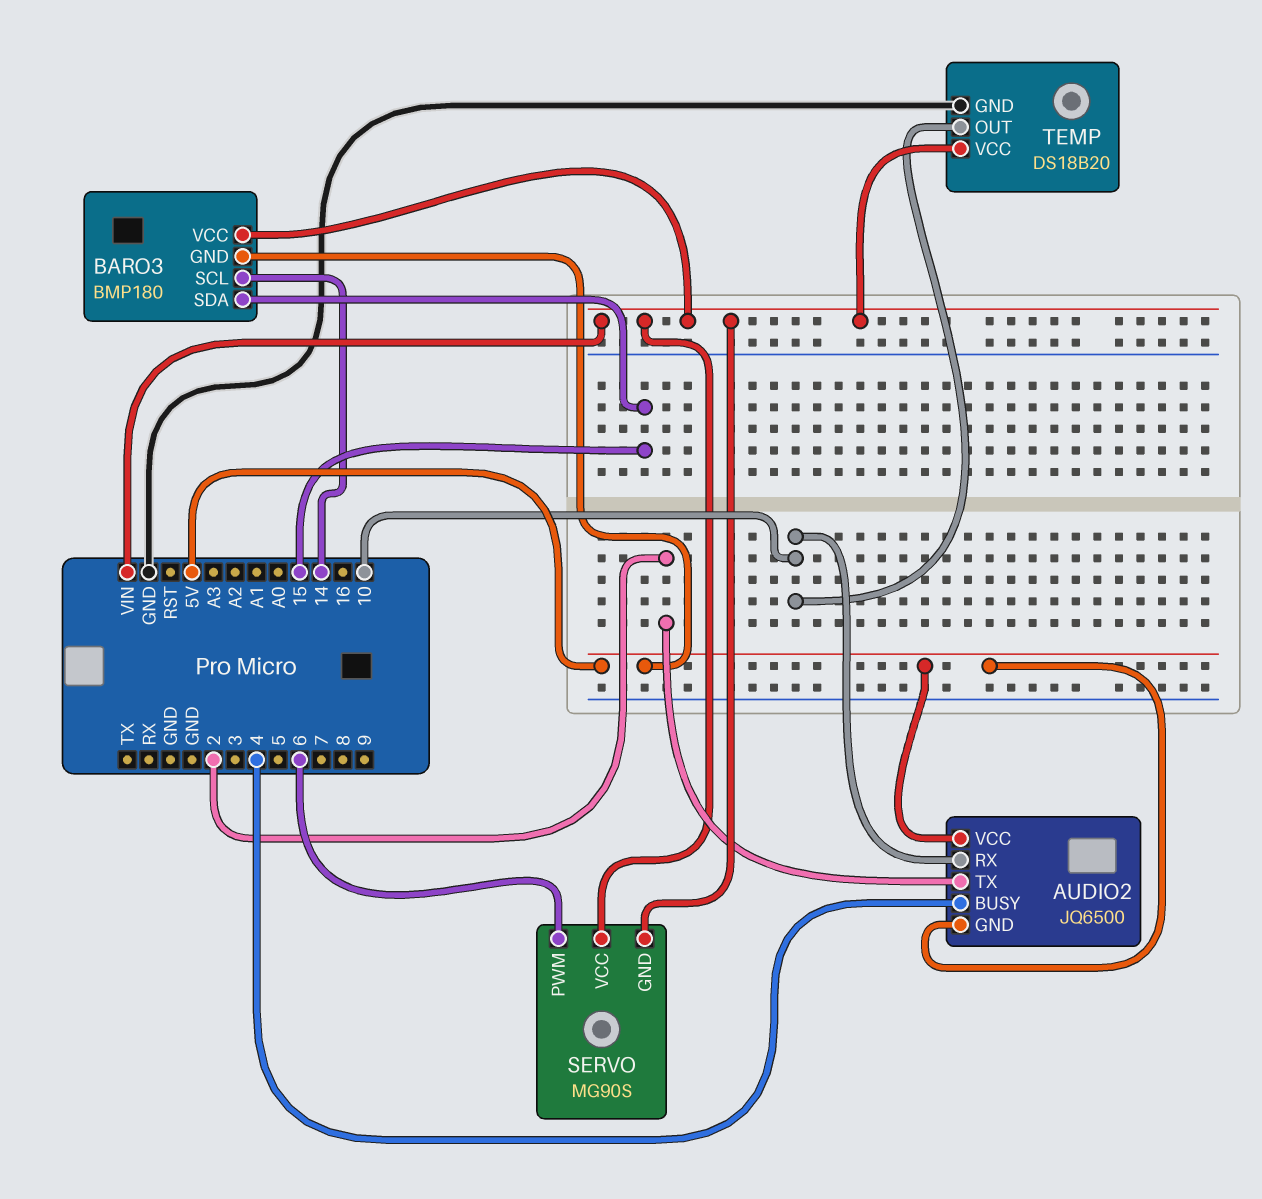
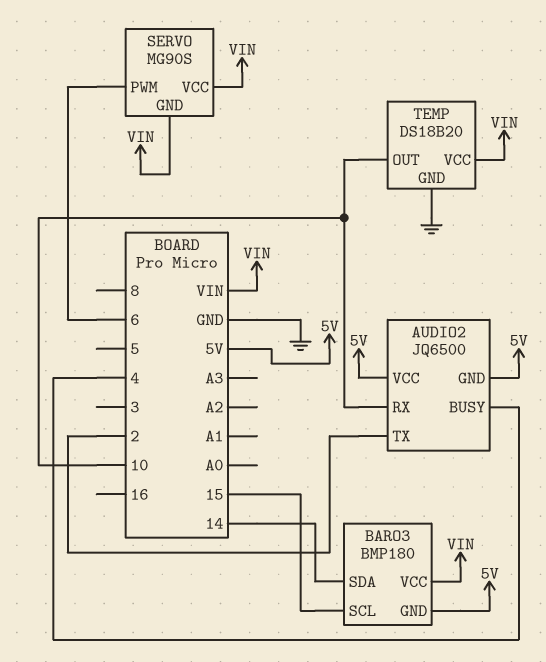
BARO3 pin SCL: 14 -> 15
BARO3 pin SDA: 15 -> 14

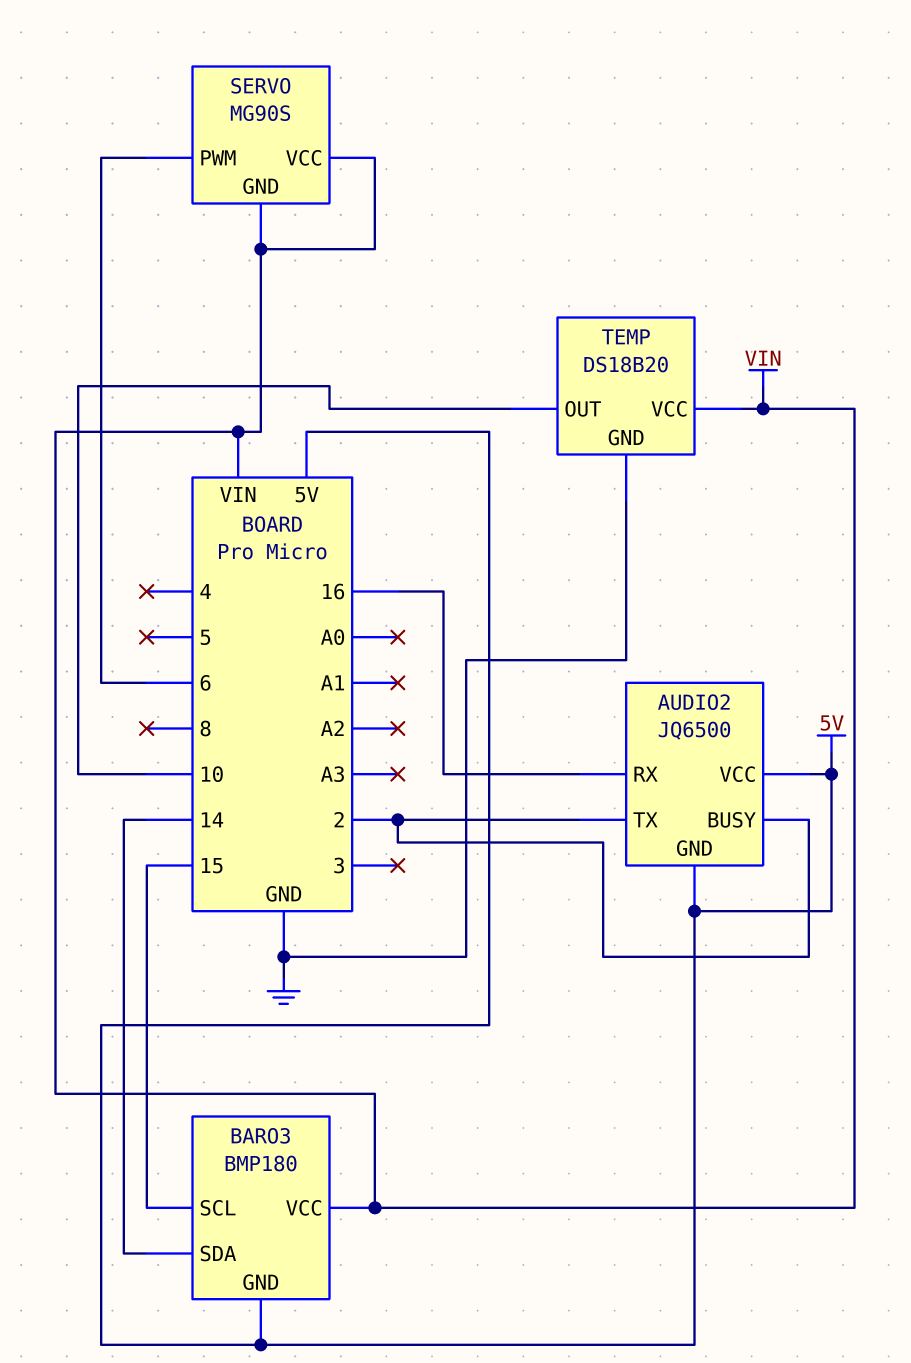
AUDIO2 pin BUSY: 4 -> 2
AUDIO2 pin RX: 10 -> 16

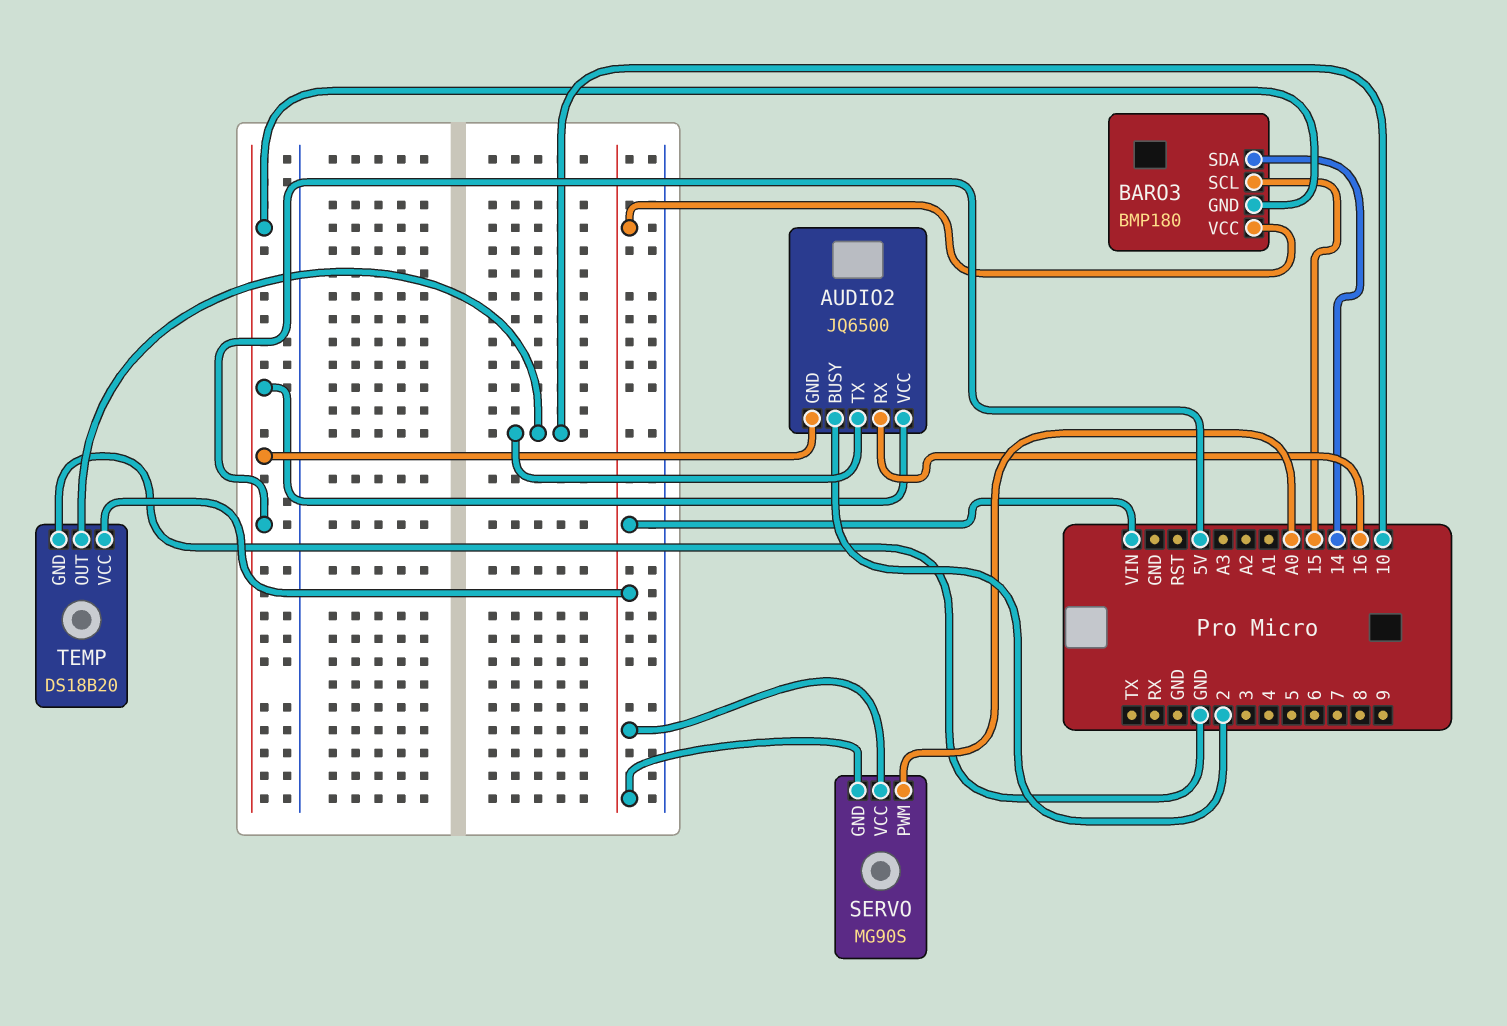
AUDIO2 pin TX: 2 -> 10
SERVO pin PWM: 6 -> A0

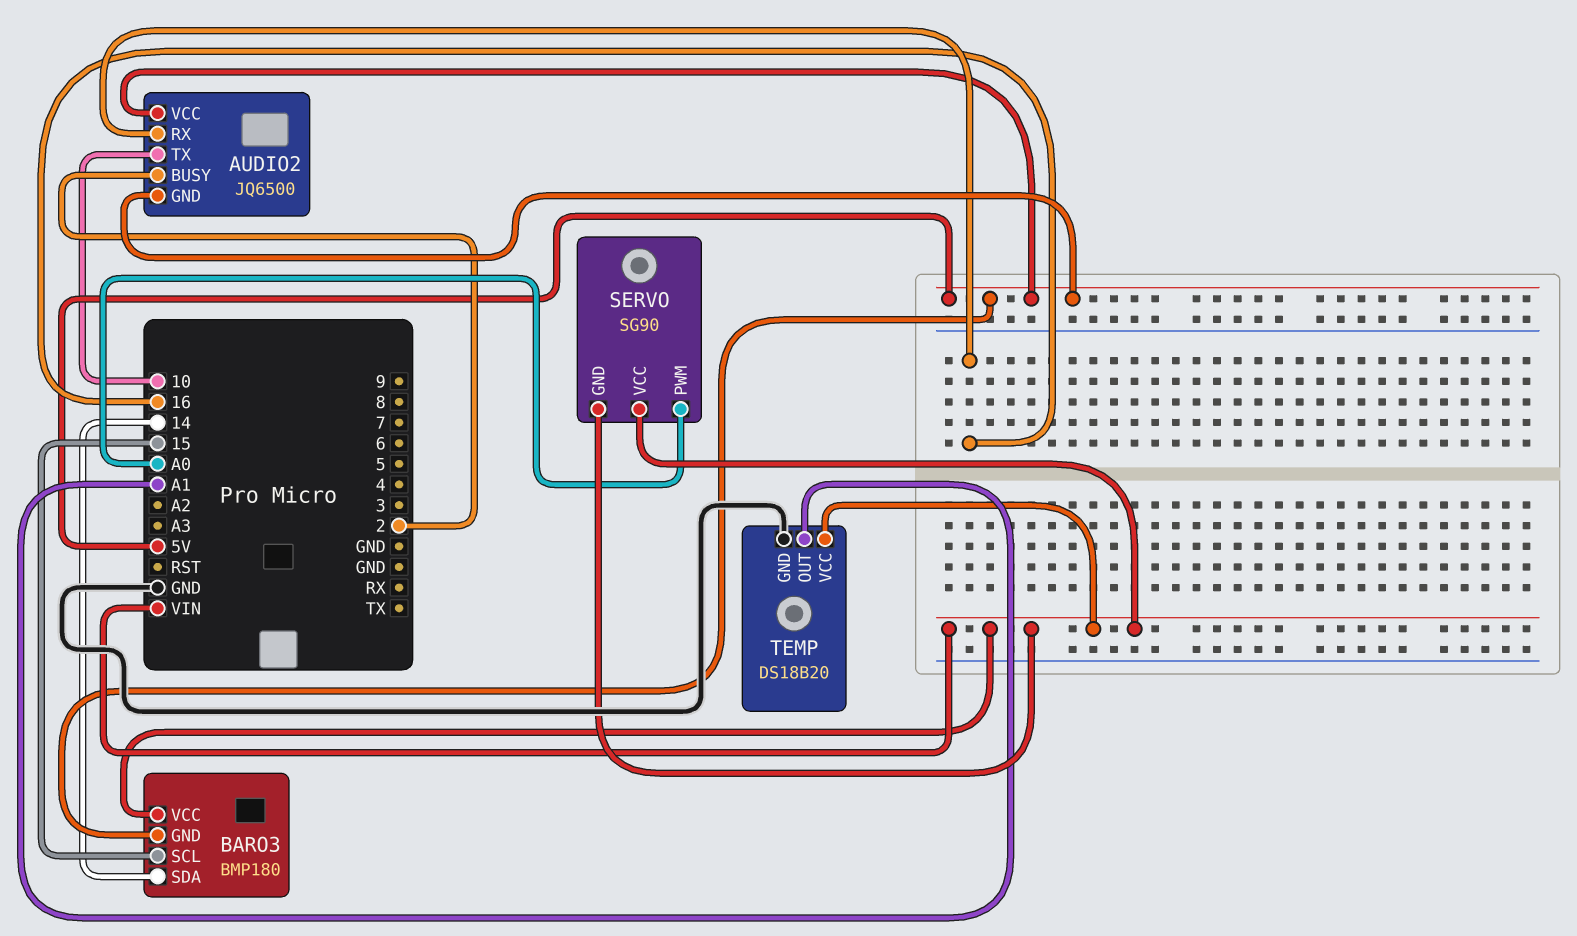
SERVO: MG90S -> SG90
TEMP pin OUT: 10 -> A1

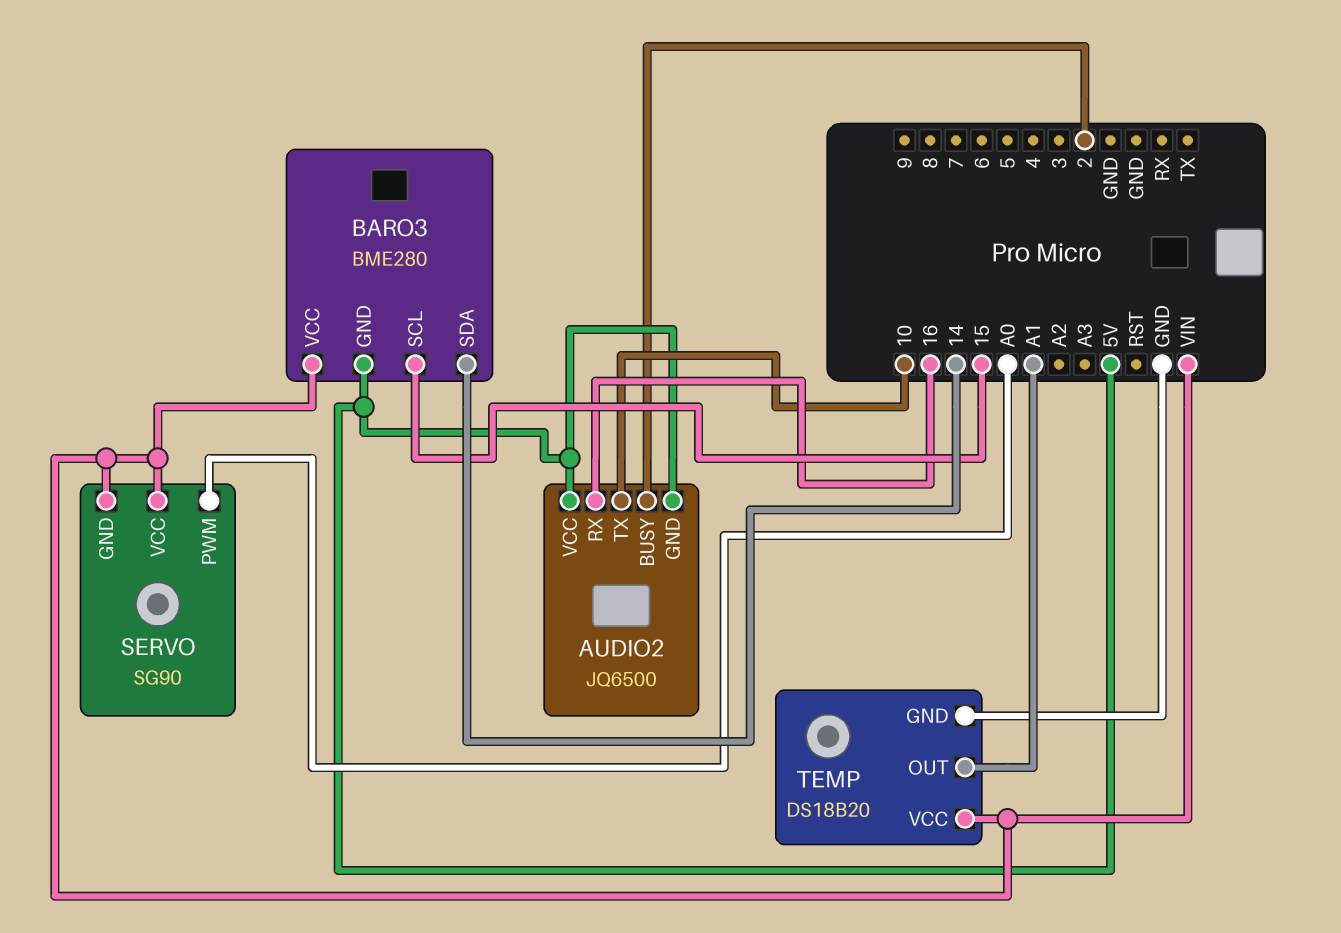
BARO3: BMP180 -> BME280

